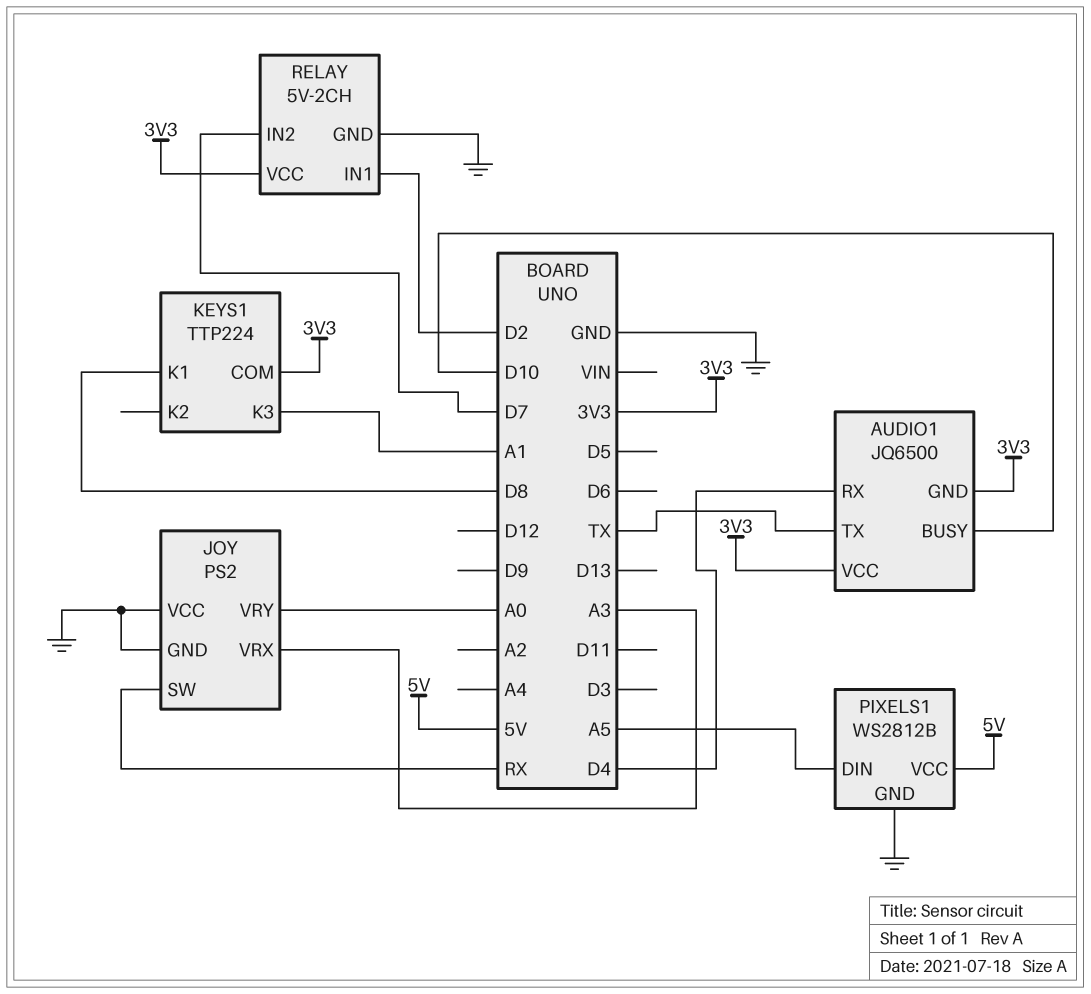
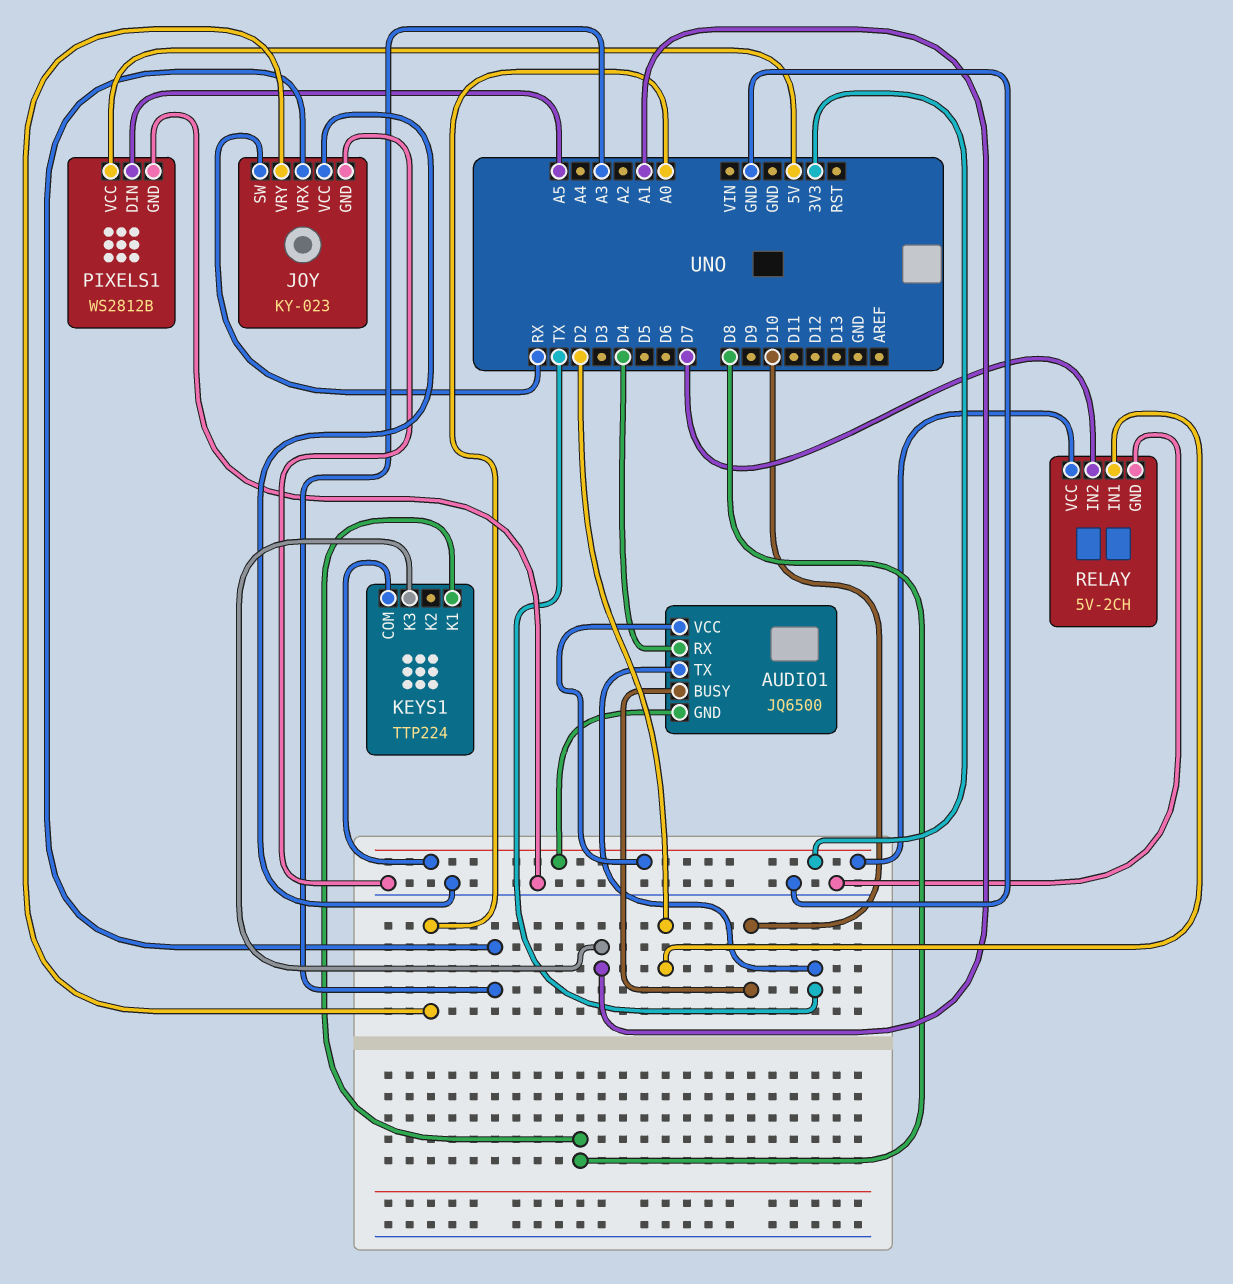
JOY: PS2 -> KY-023

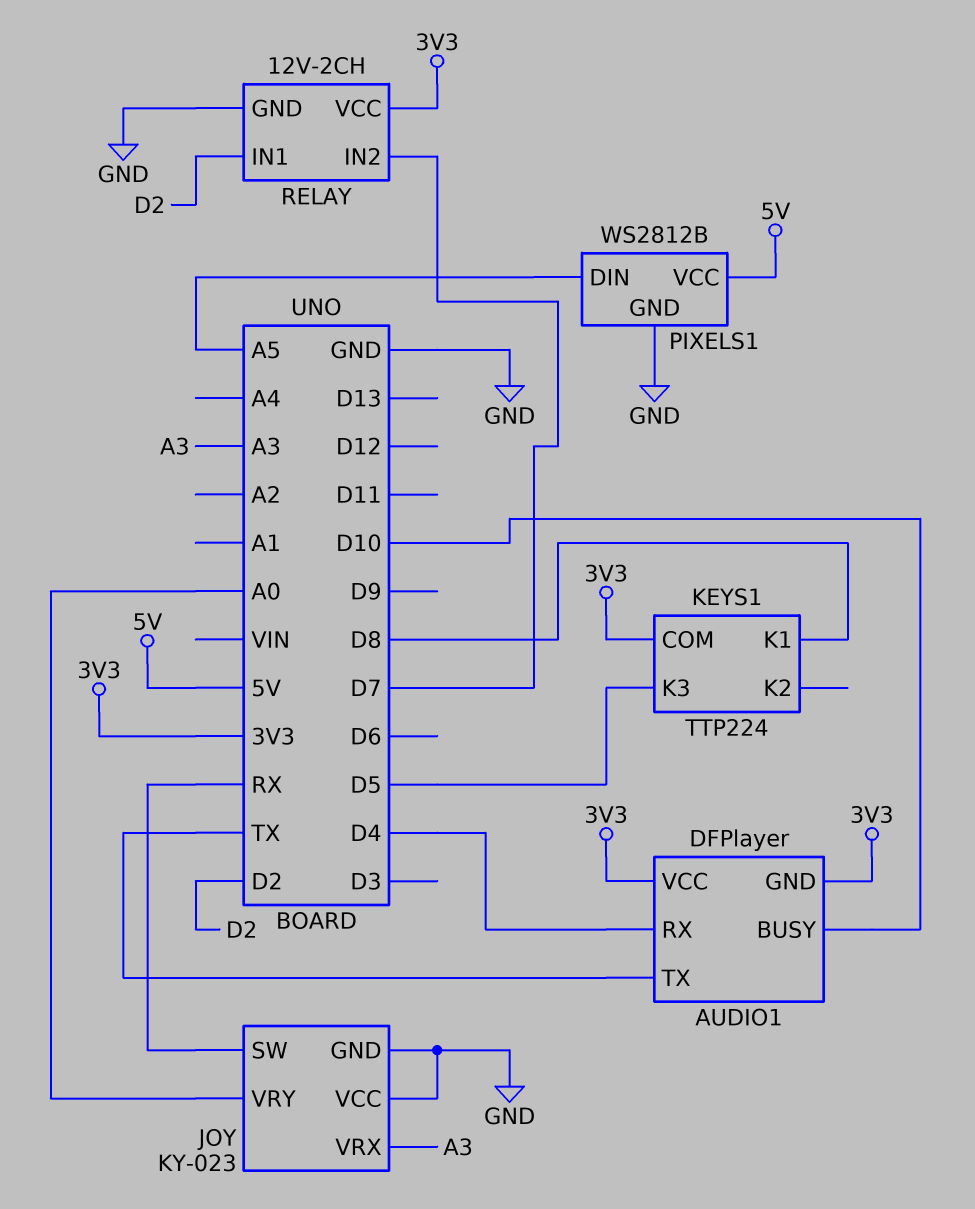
AUDIO1: JQ6500 -> DFPlayer
KEYS1 pin K3: A1 -> D5
RELAY: 5V-2CH -> 12V-2CH

